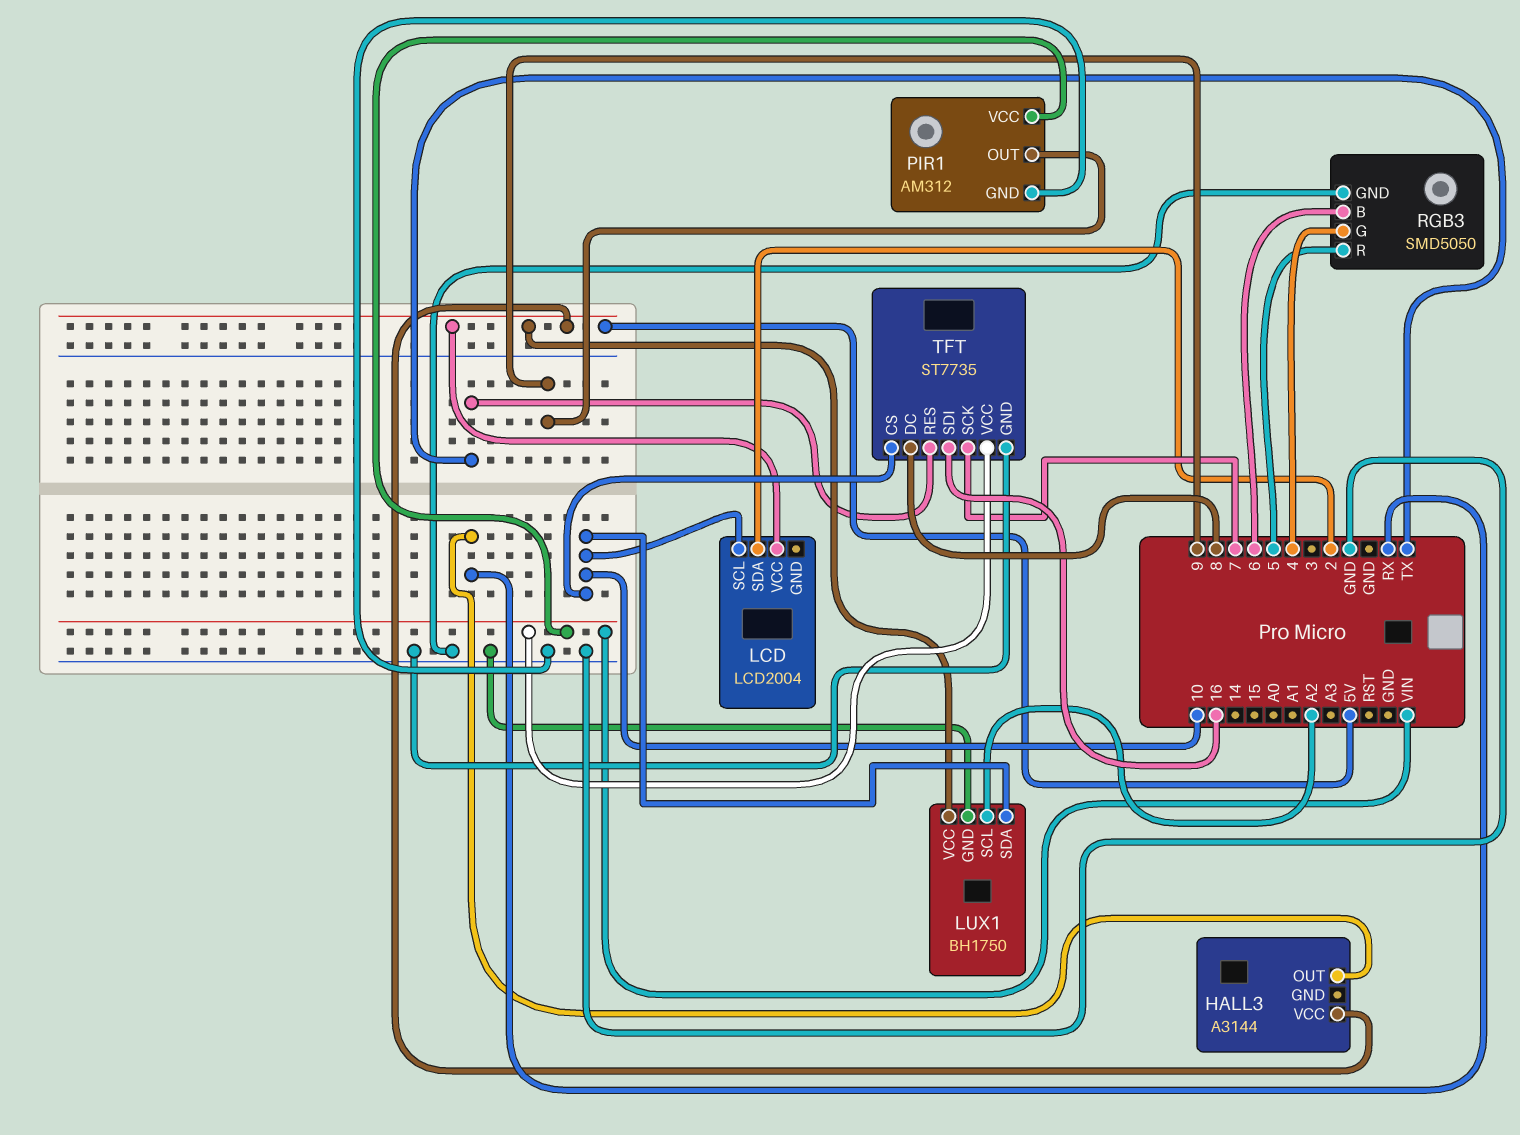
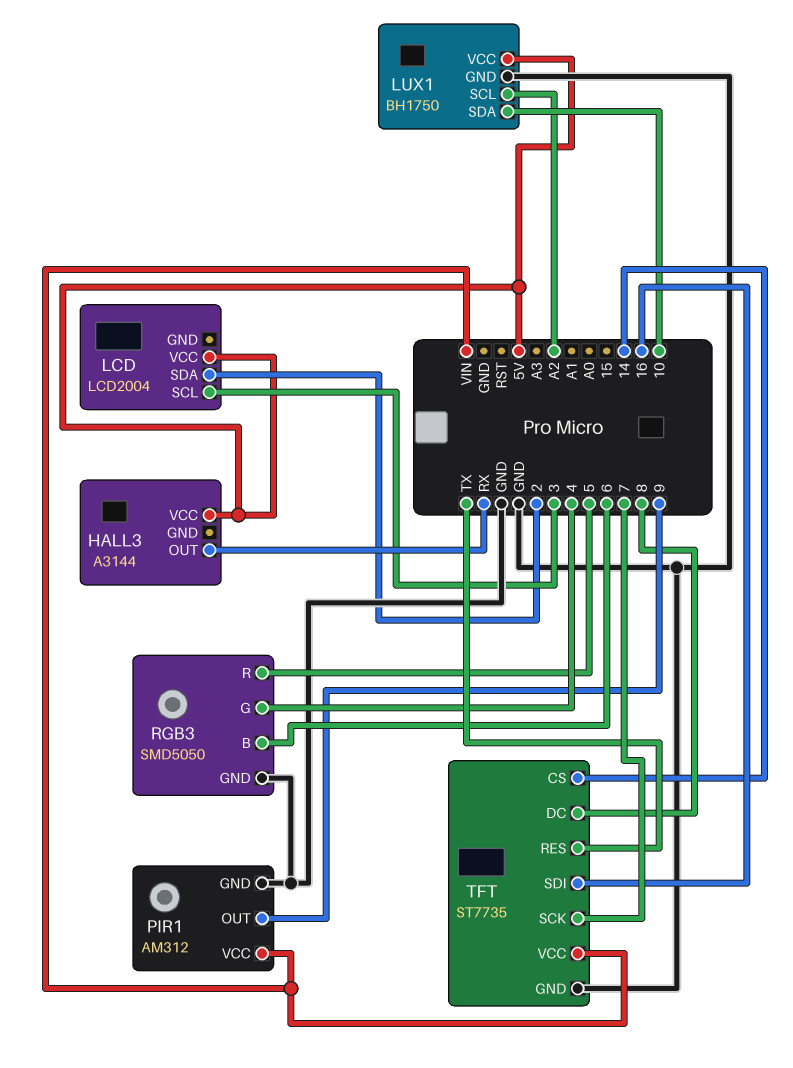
LCD pin SCL: 10 -> 3
TFT pin CS: 10 -> 14

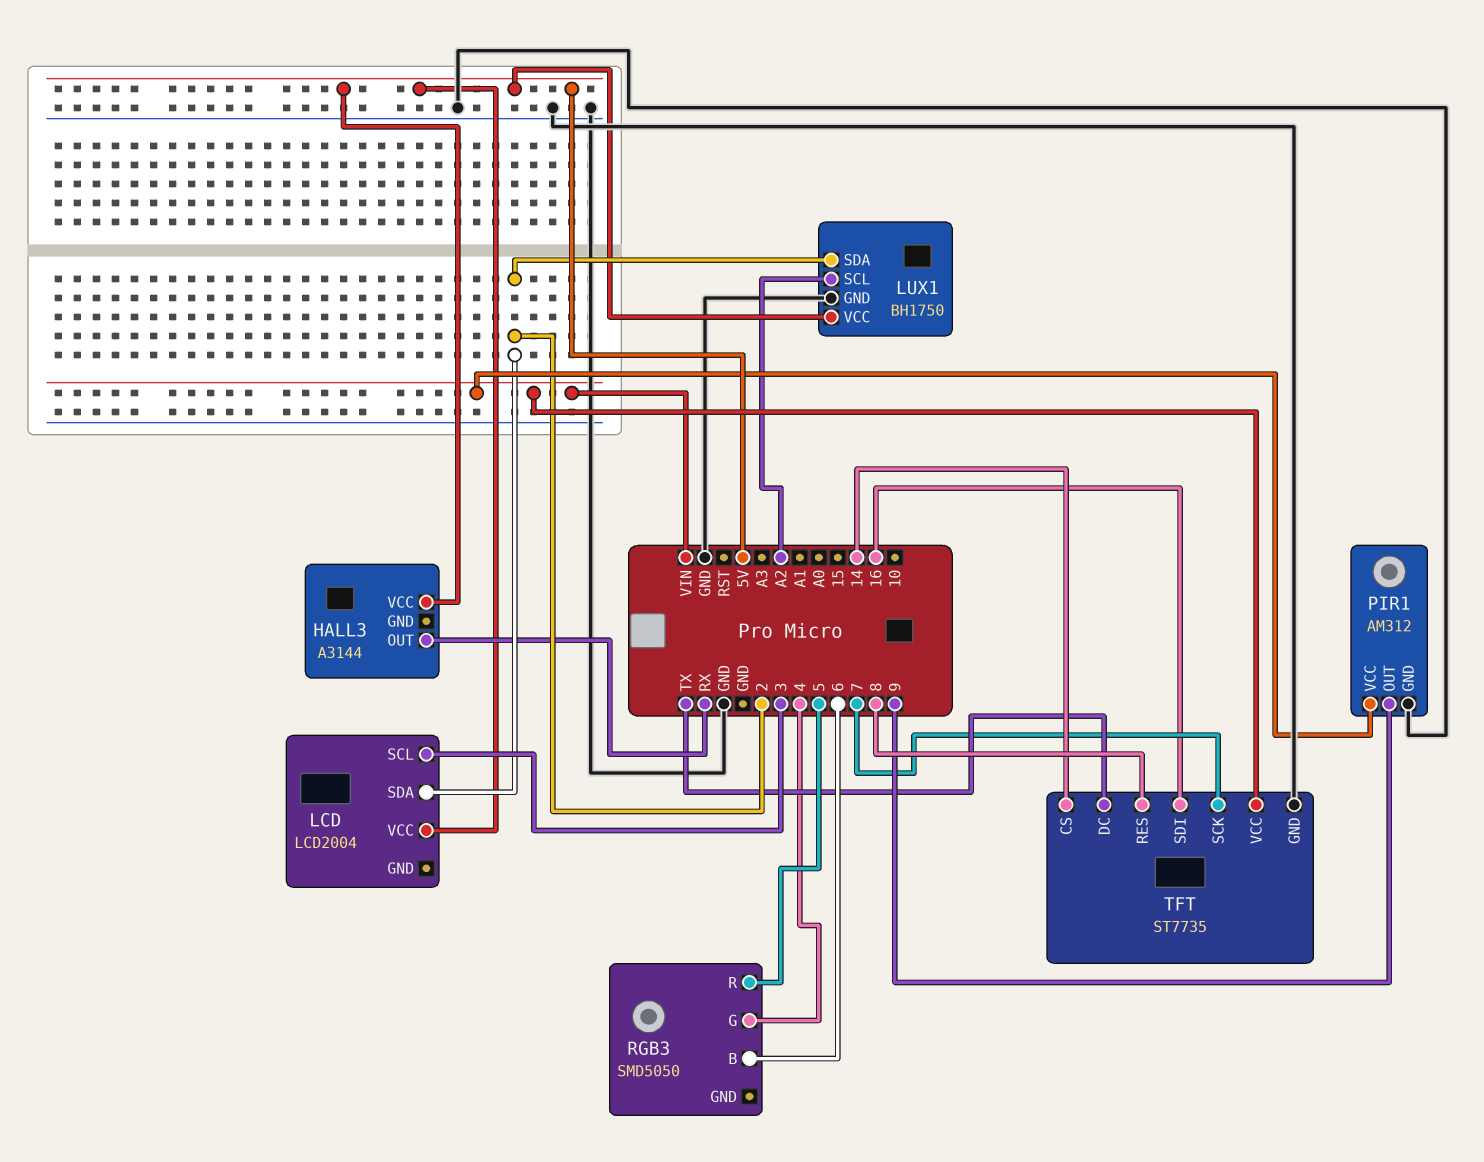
LUX1 pin SDA: 10 -> 2
RGB3 pin GND: GND -> none
TFT pin DC: 8 -> TX
TFT pin RES: TX -> 8

